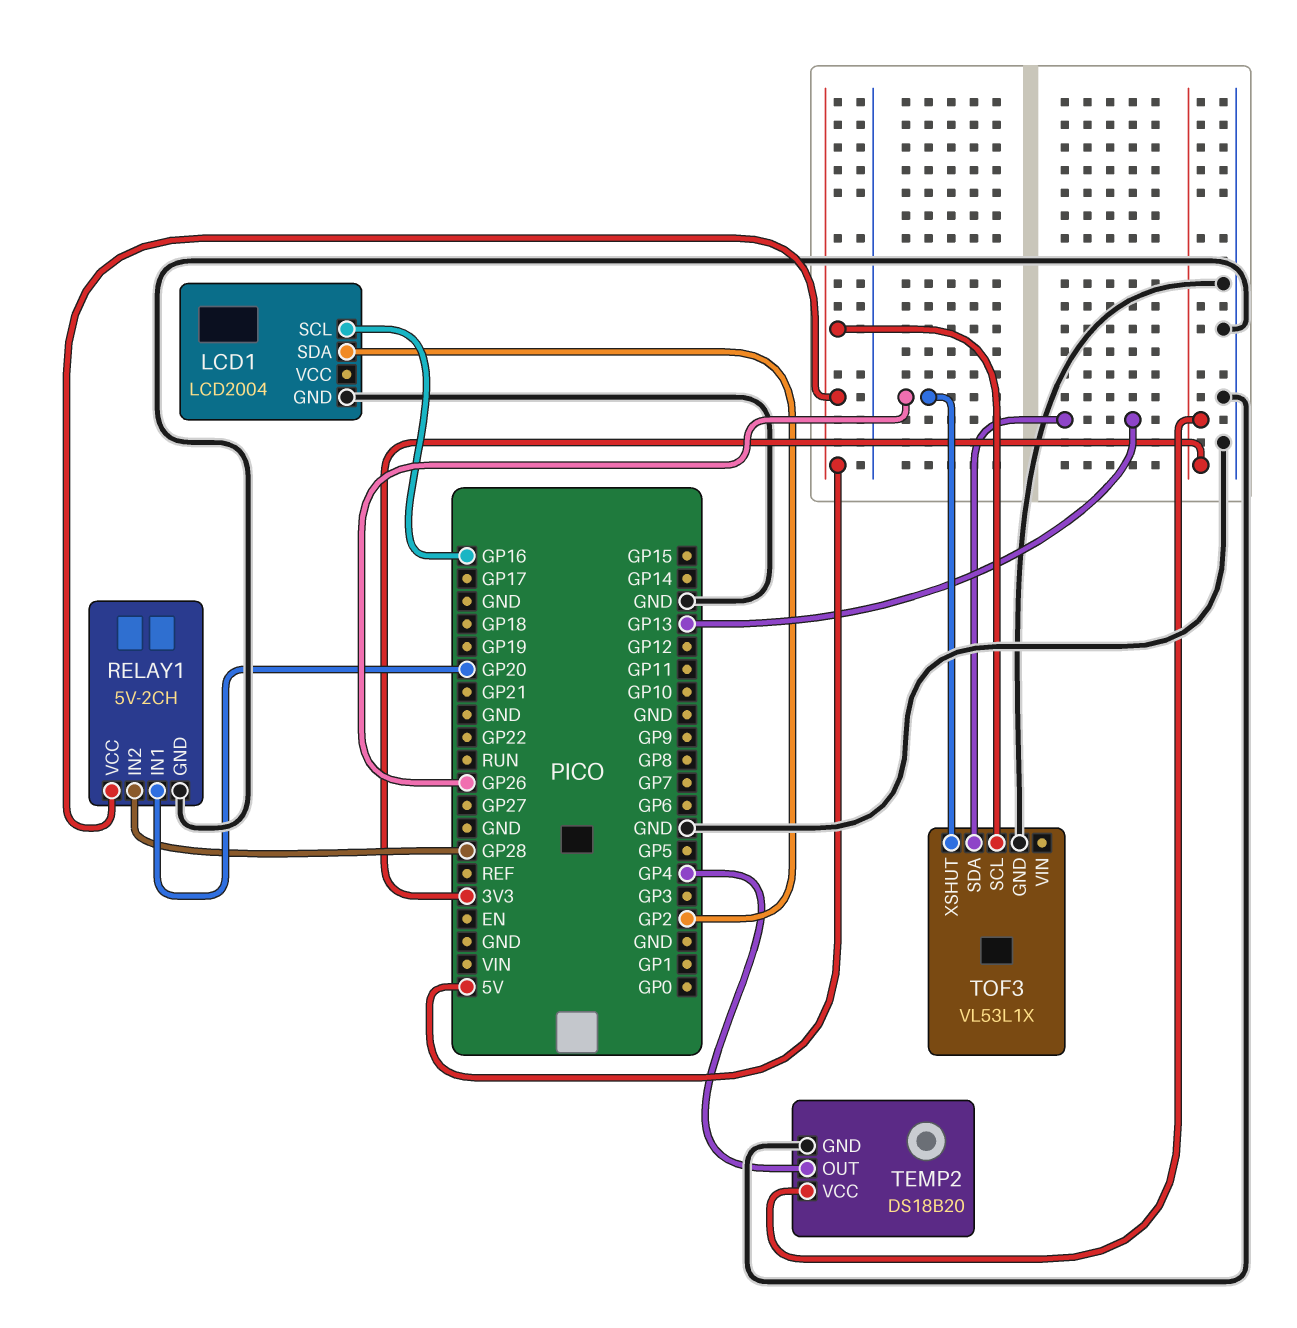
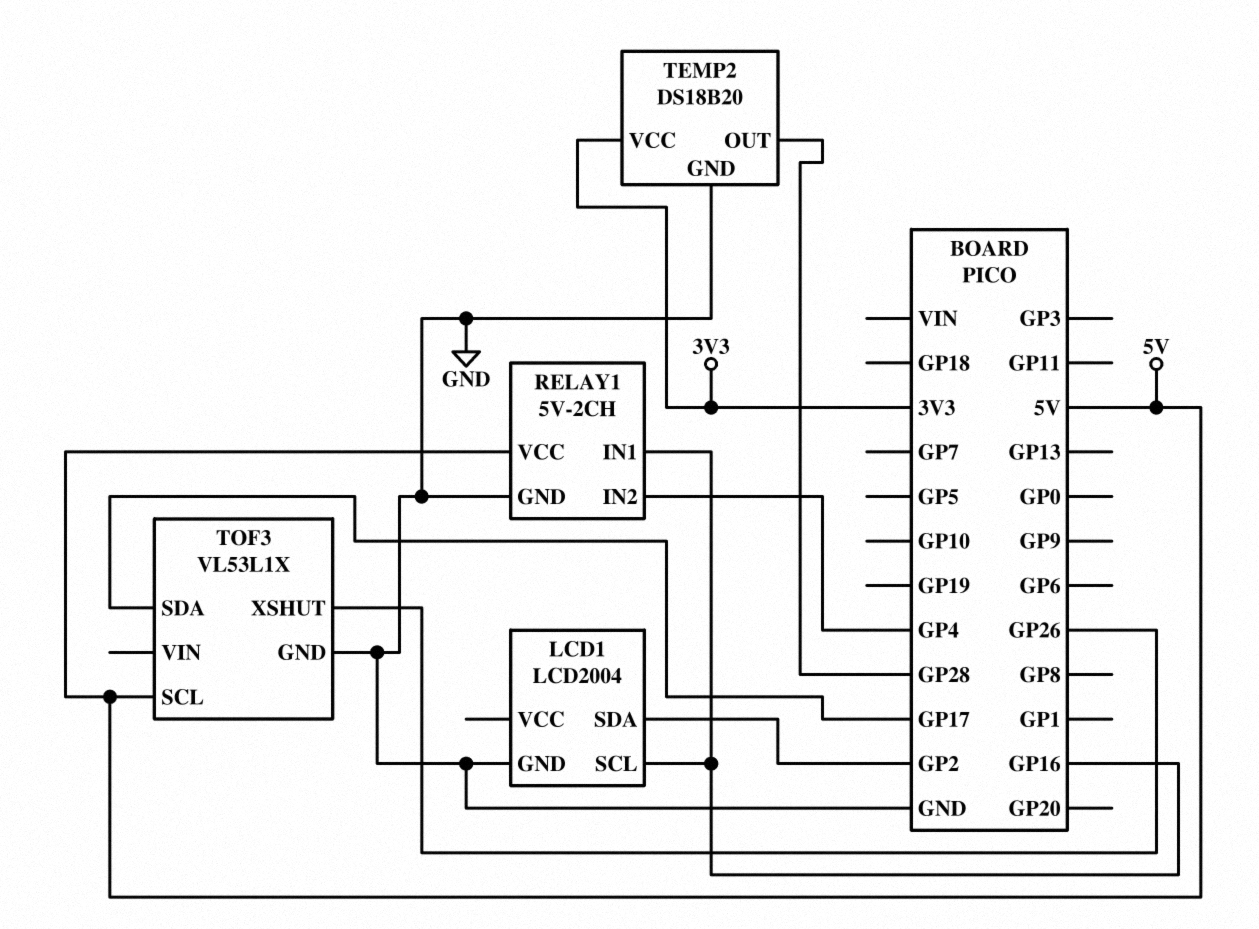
RELAY1 pin IN1: GP20 -> GP16
RELAY1 pin IN2: GP28 -> GP4
TEMP2 pin OUT: GP4 -> GP28
TOF3 pin SDA: GP13 -> GP17

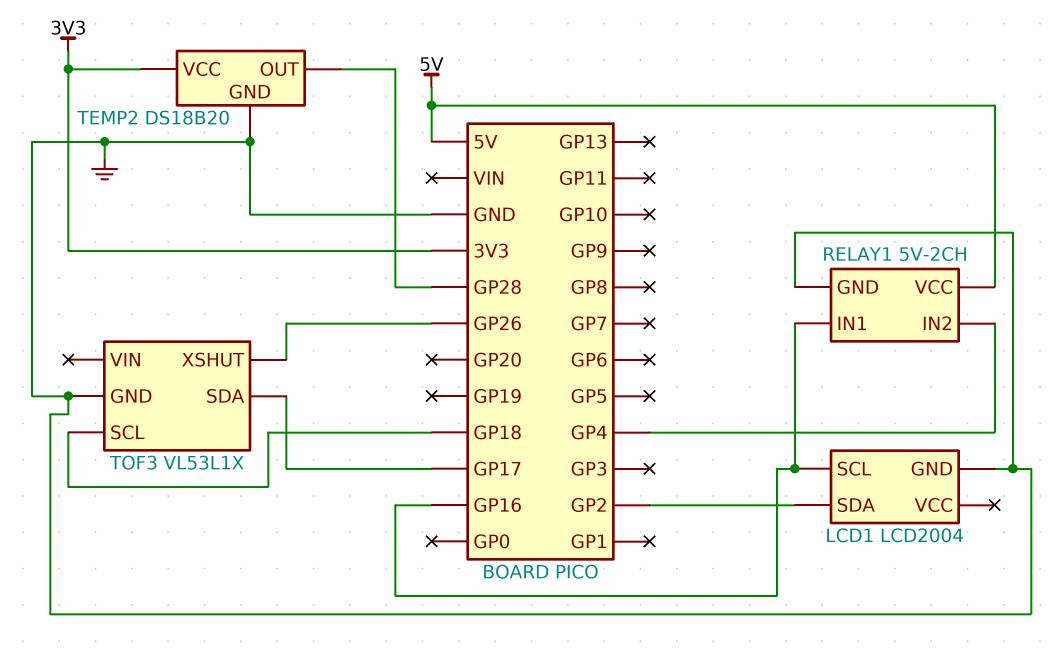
TOF3 pin SCL: 5V -> GP18

